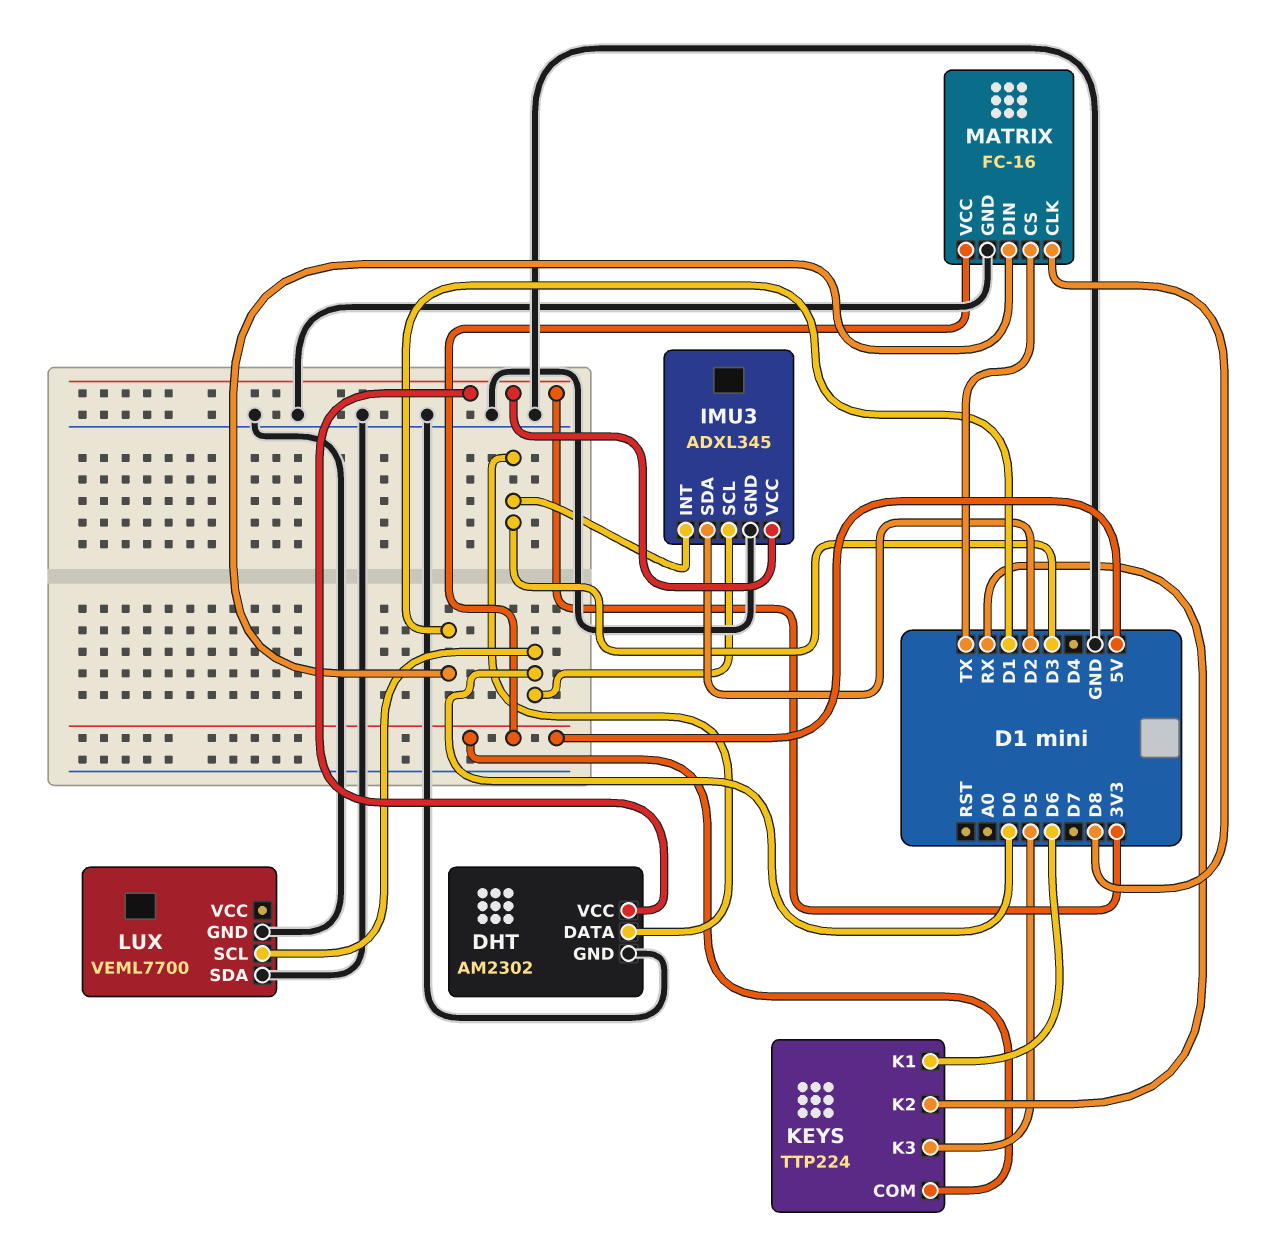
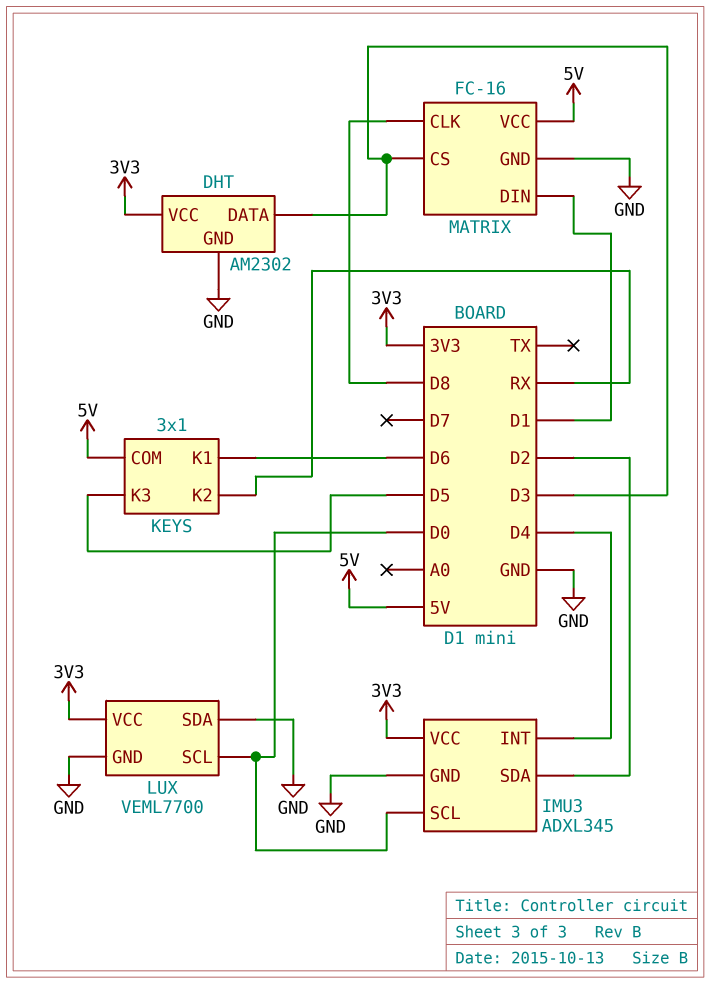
IMU3 pin INT: D3 -> D4
KEYS: TTP224 -> 3x1
LUX pin VCC: none -> 3V3
MATRIX pin CS: TX -> D3

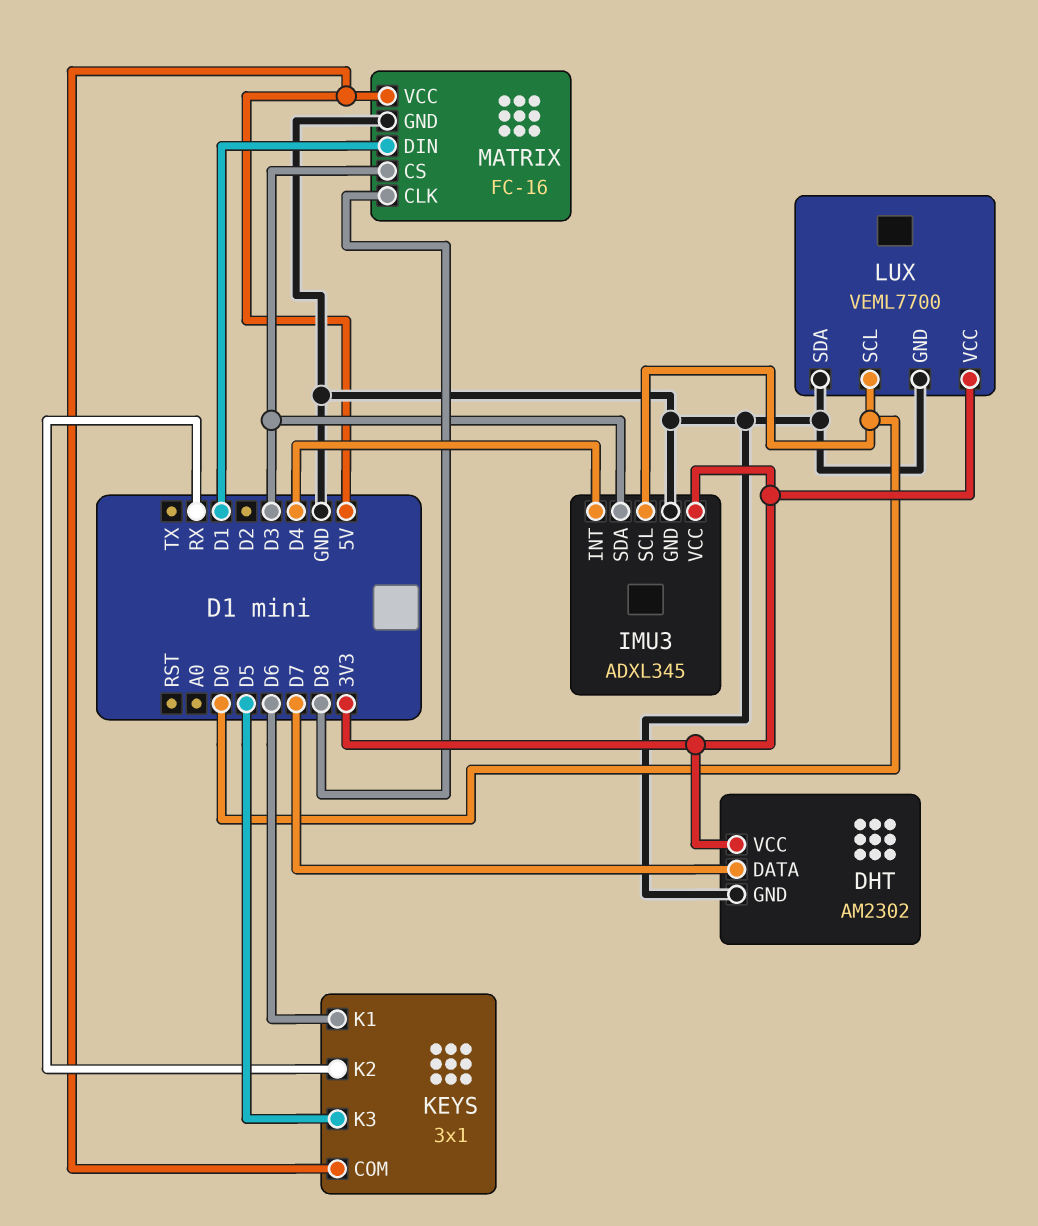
DHT pin DATA: D3 -> D7
IMU3 pin SDA: D2 -> D3

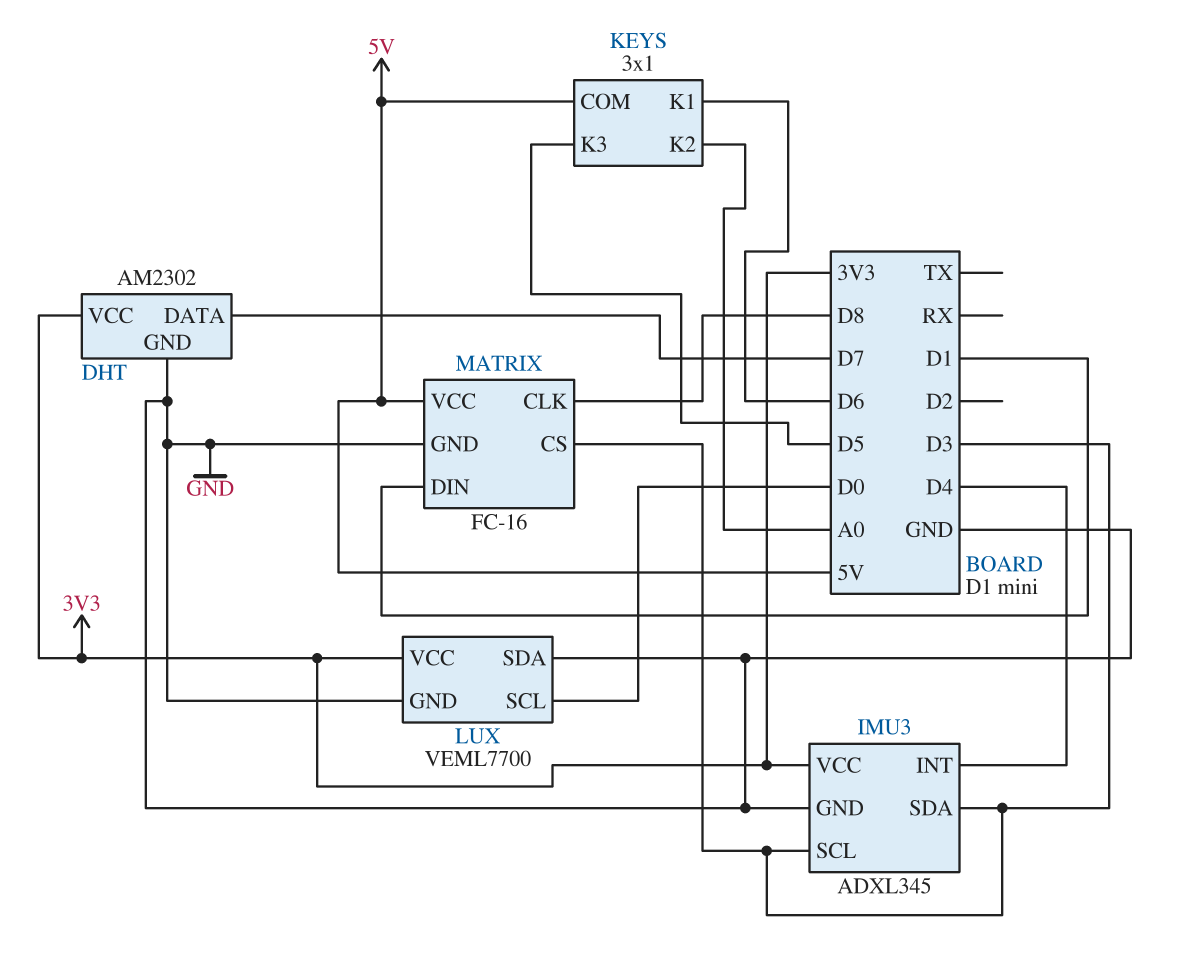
IMU3 pin SCL: D0 -> D3
KEYS pin K2: RX -> A0

